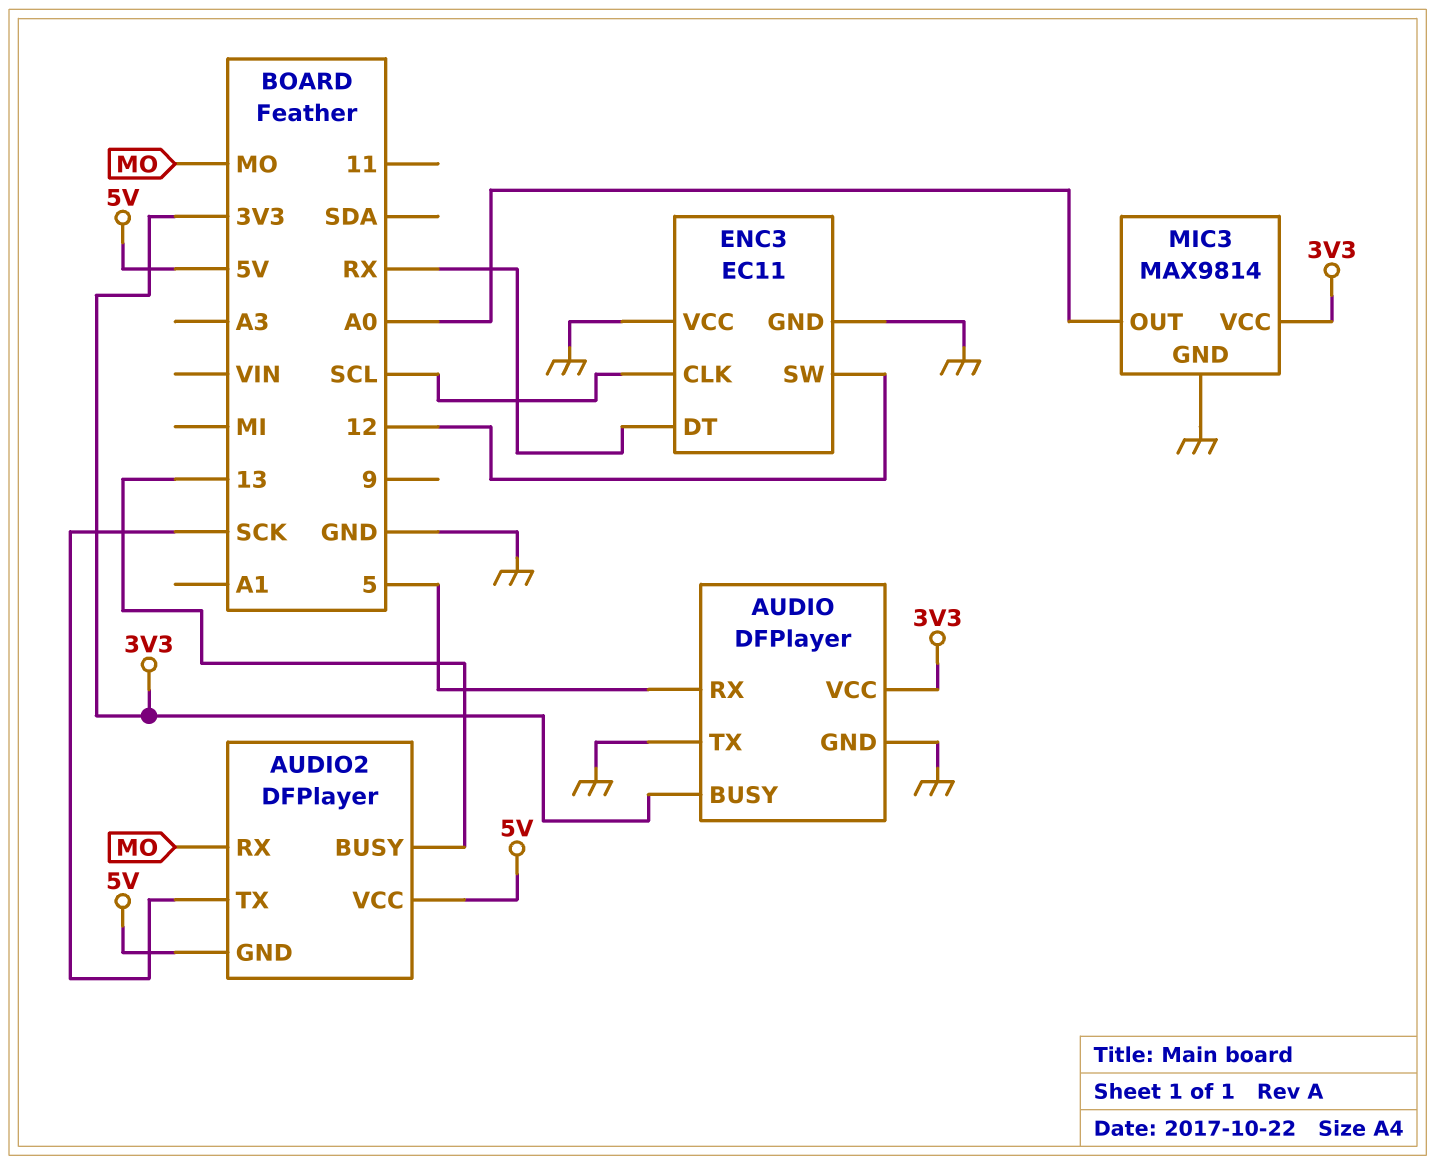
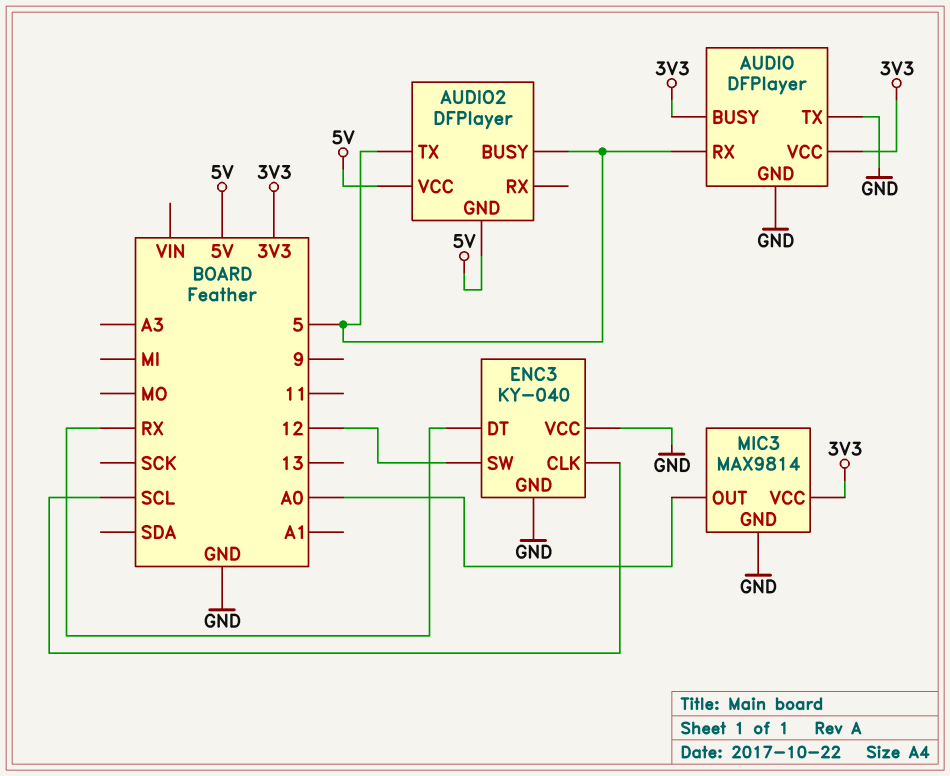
AUDIO2 pin BUSY: 13 -> 5
AUDIO2 pin RX: MO -> none
AUDIO2 pin TX: SCK -> 5
ENC3: EC11 -> KY-040

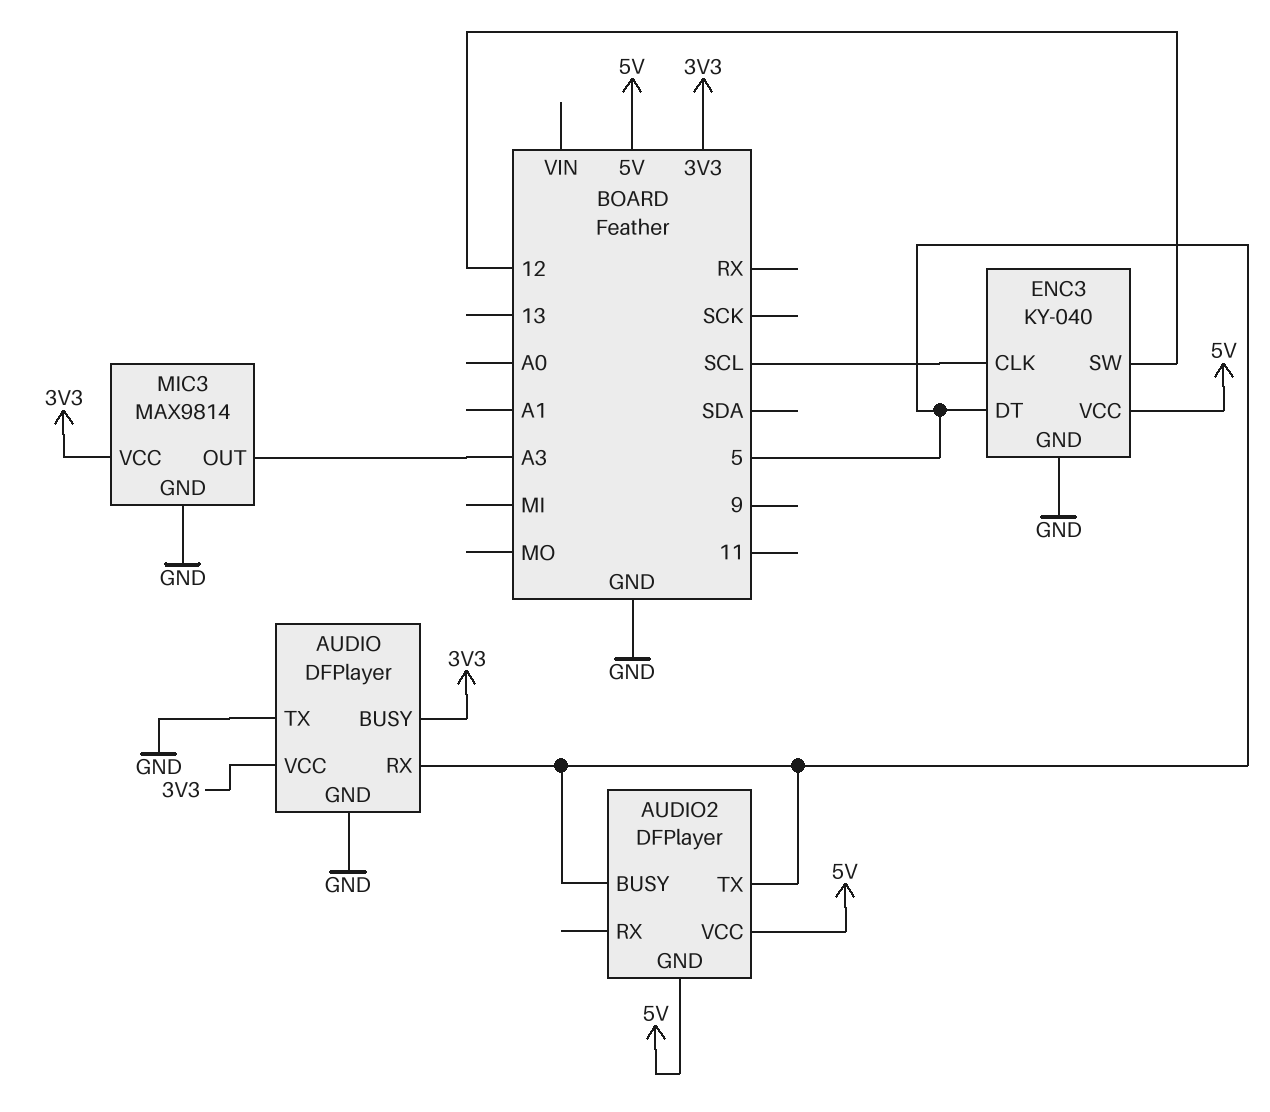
ENC3 pin DT: RX -> 5
ENC3 pin VCC: GND -> 5V
MIC3 pin OUT: A0 -> A3

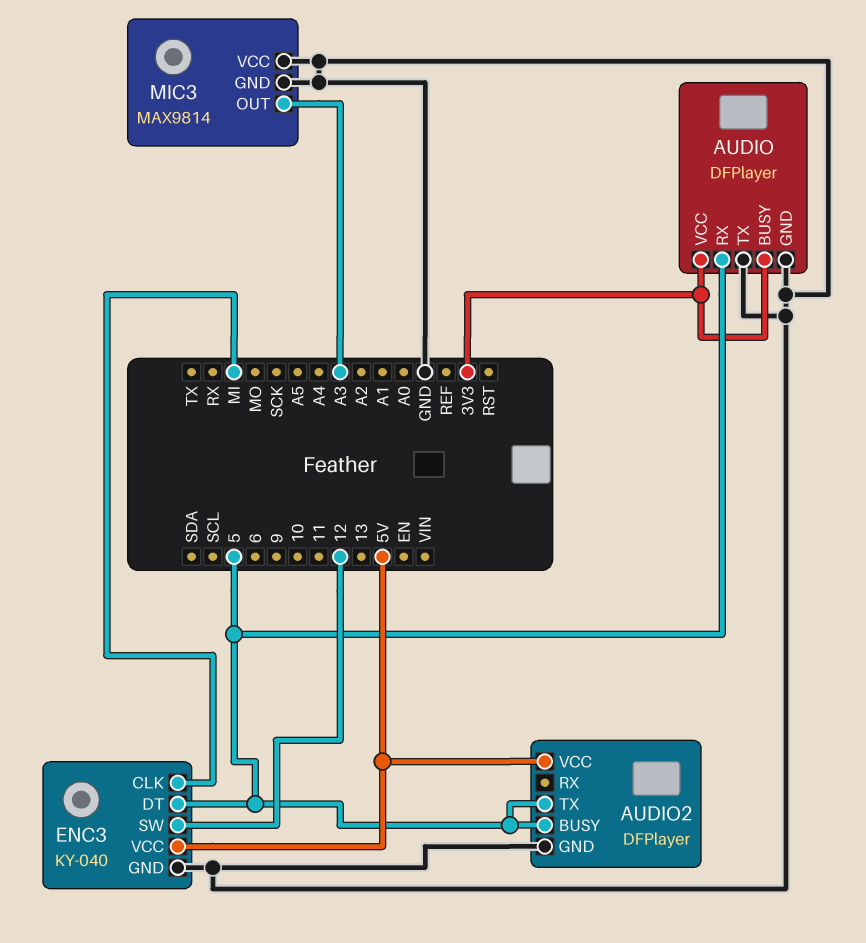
AUDIO2 pin GND: 5V -> GND
ENC3 pin CLK: SCL -> MI
MIC3 pin VCC: 3V3 -> GND

